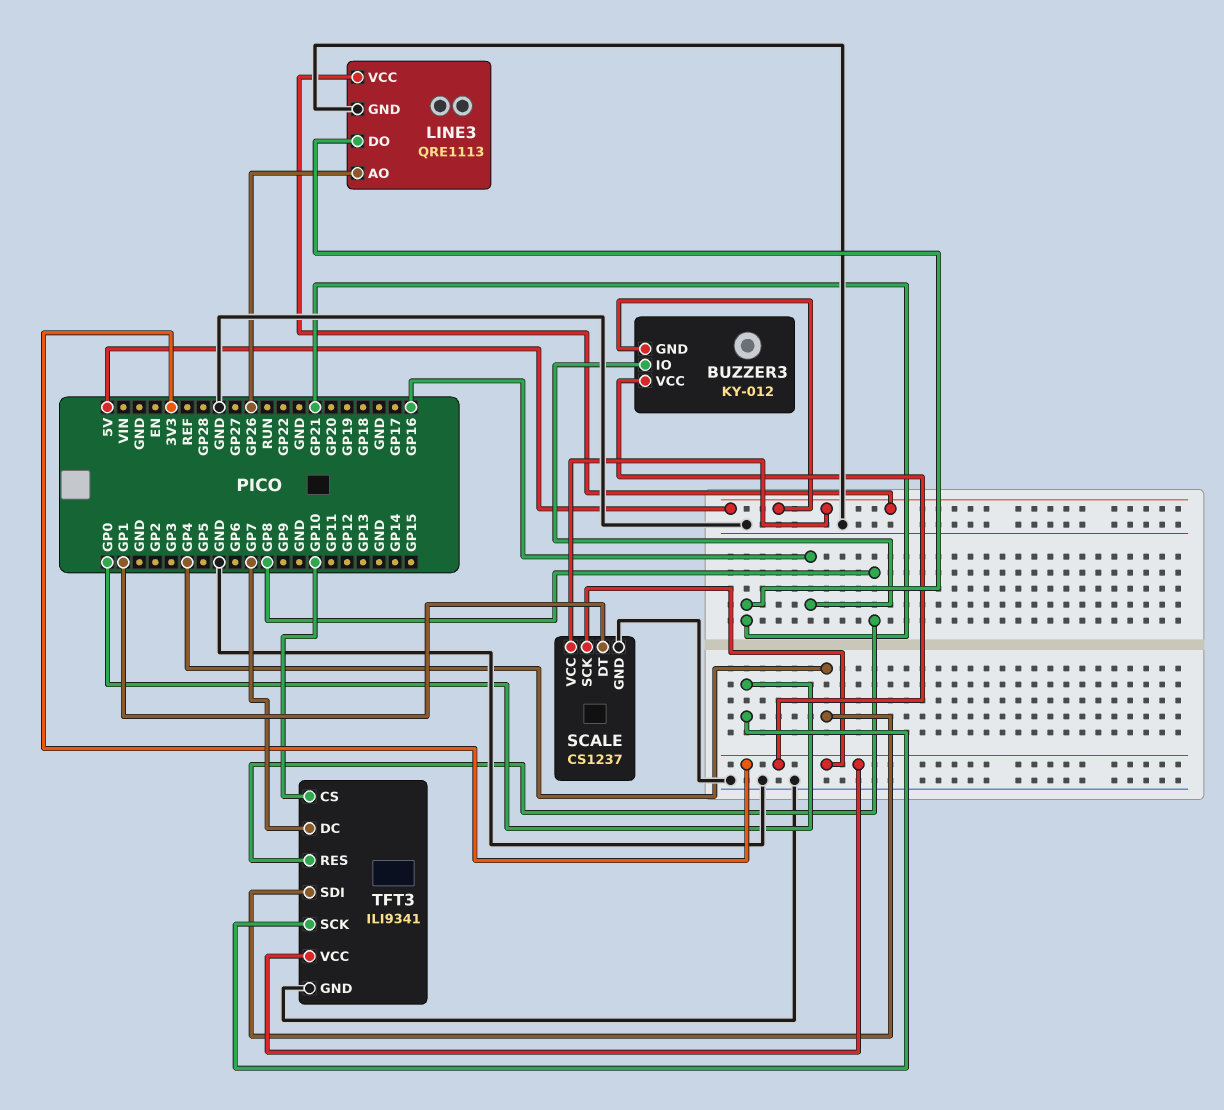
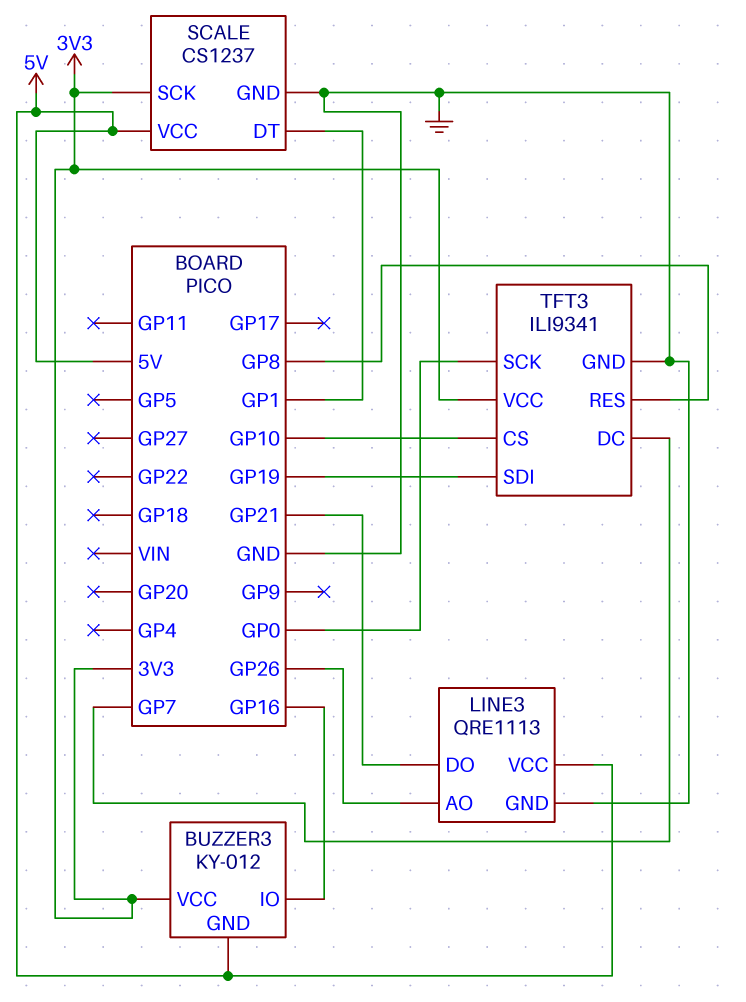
TFT3 pin SDI: GP4 -> GP19

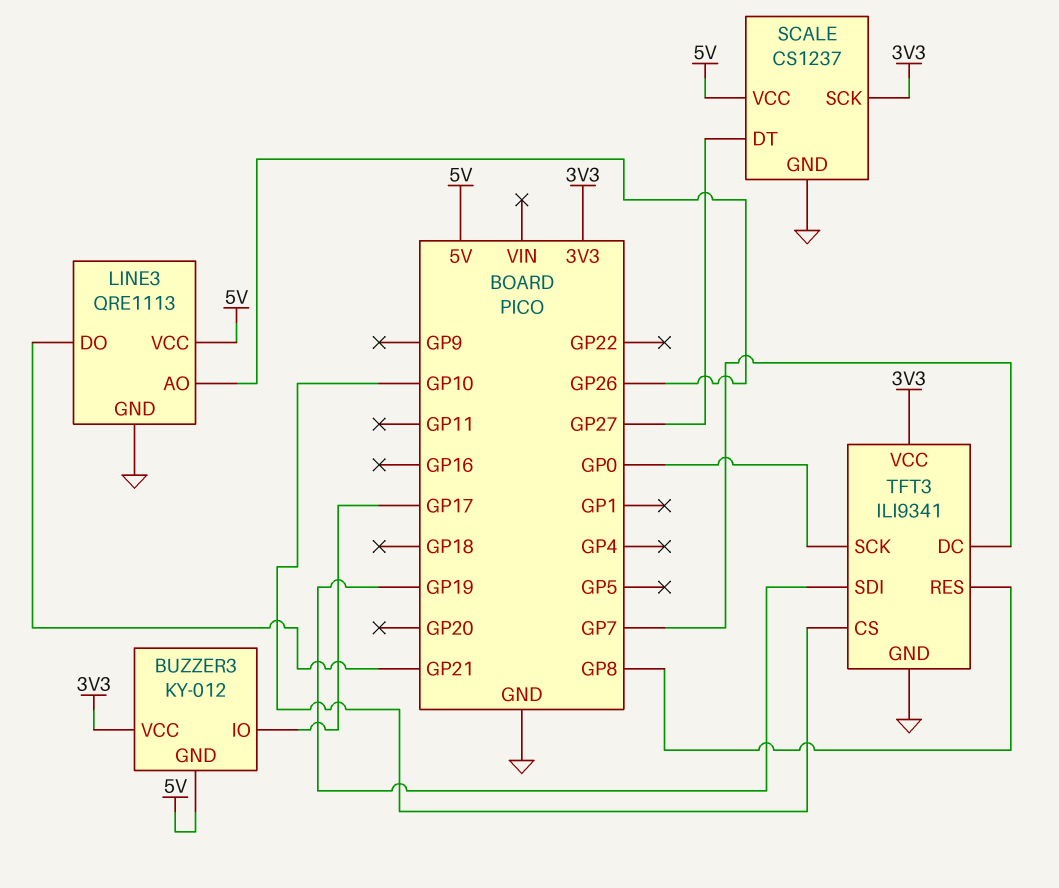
BUZZER3 pin IO: GP16 -> GP17
SCALE pin DT: GP1 -> GP27

